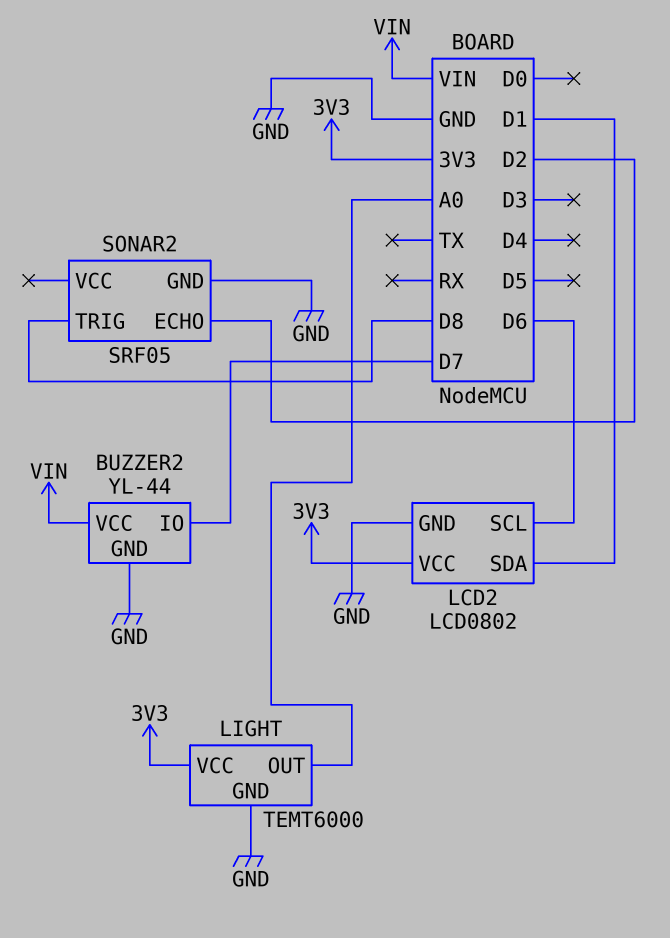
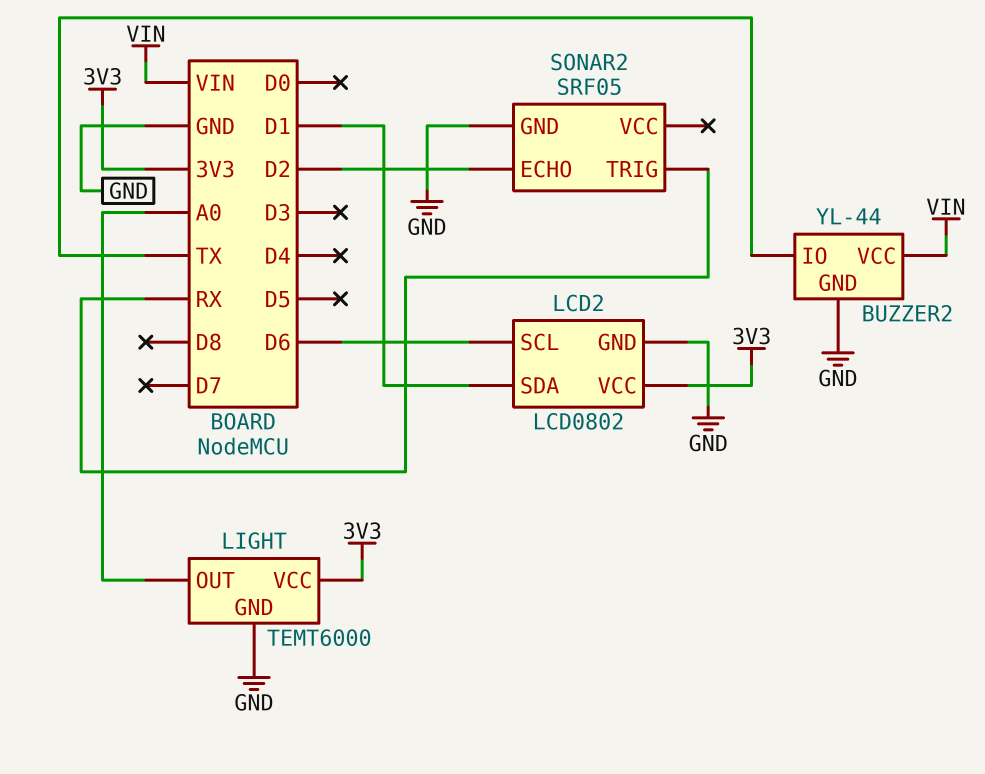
BUZZER2 pin IO: D7 -> TX
SONAR2 pin TRIG: D8 -> RX

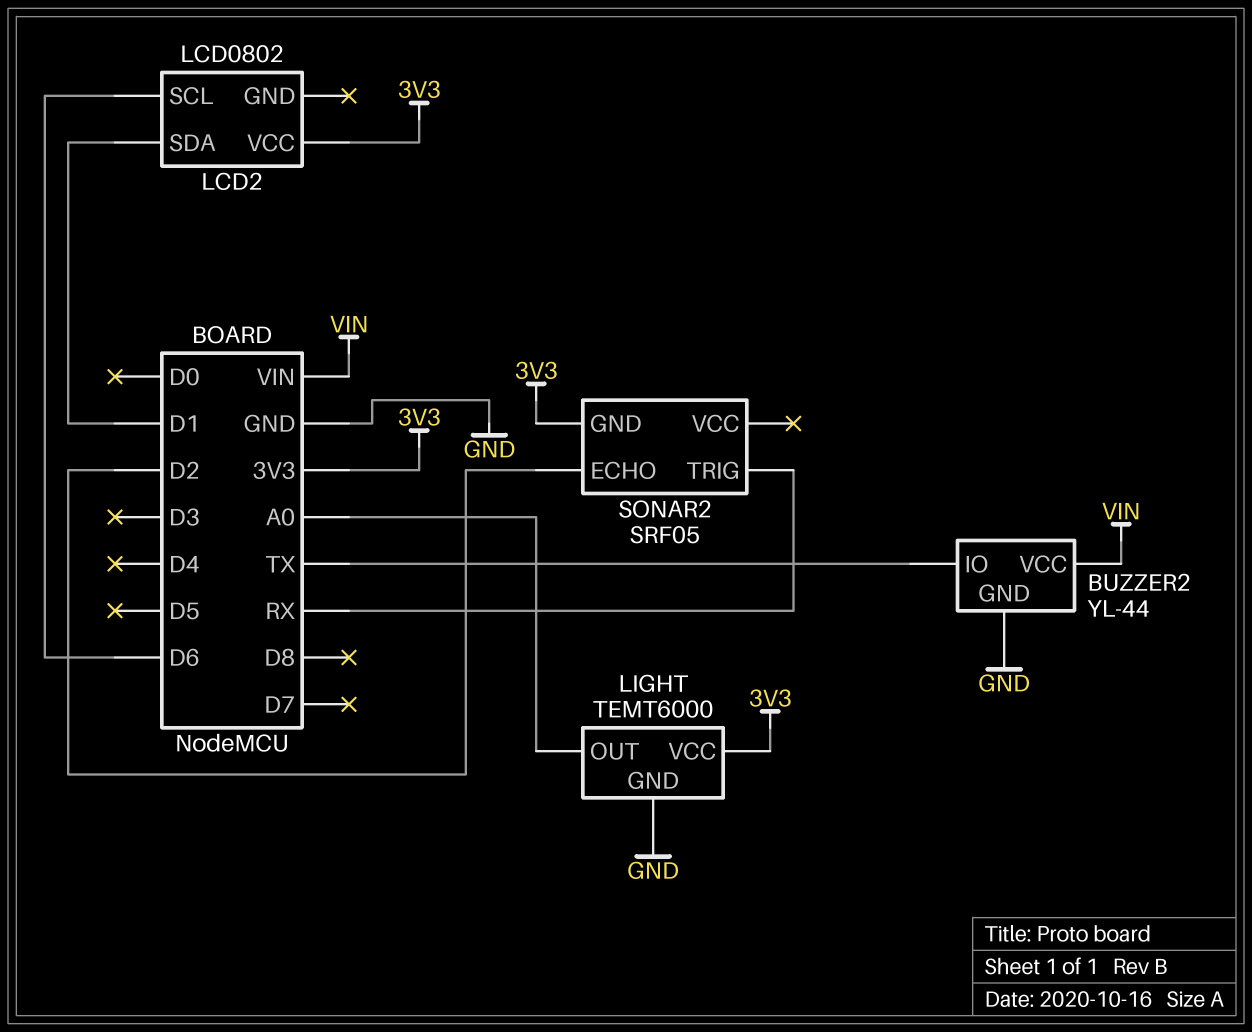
LCD2 pin GND: GND -> none
SONAR2 pin GND: GND -> 3V3

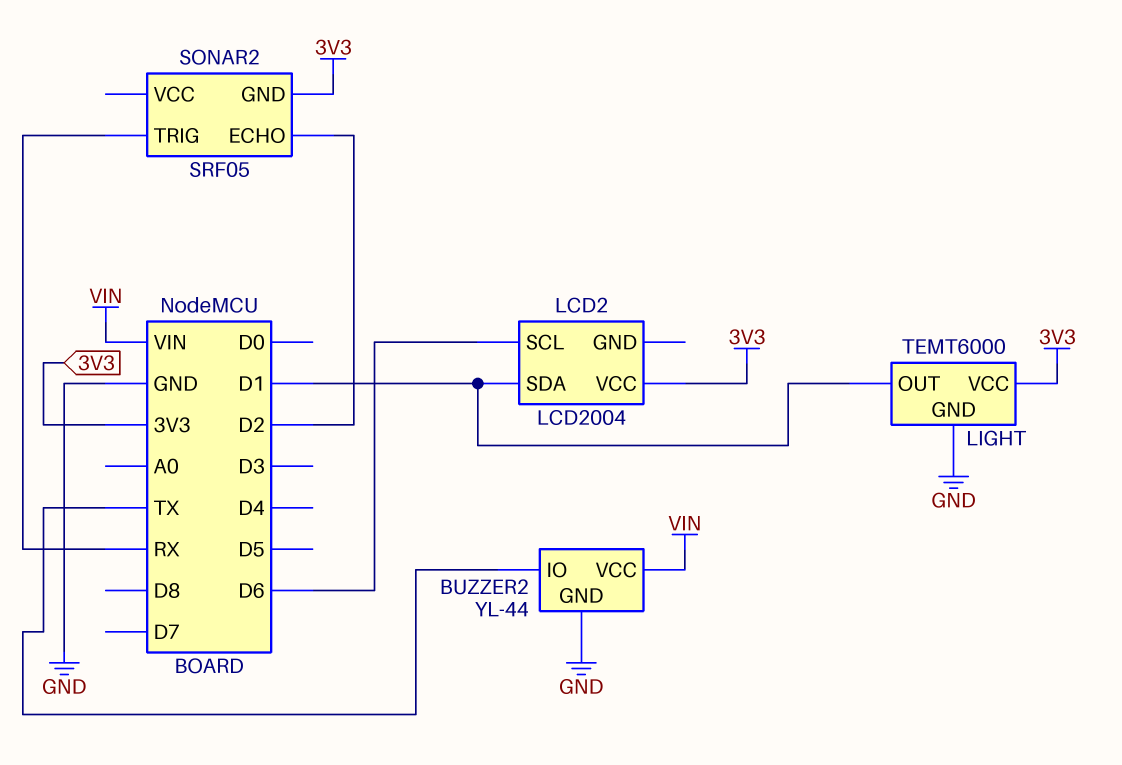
LCD2: LCD0802 -> LCD2004
LIGHT pin OUT: A0 -> D1

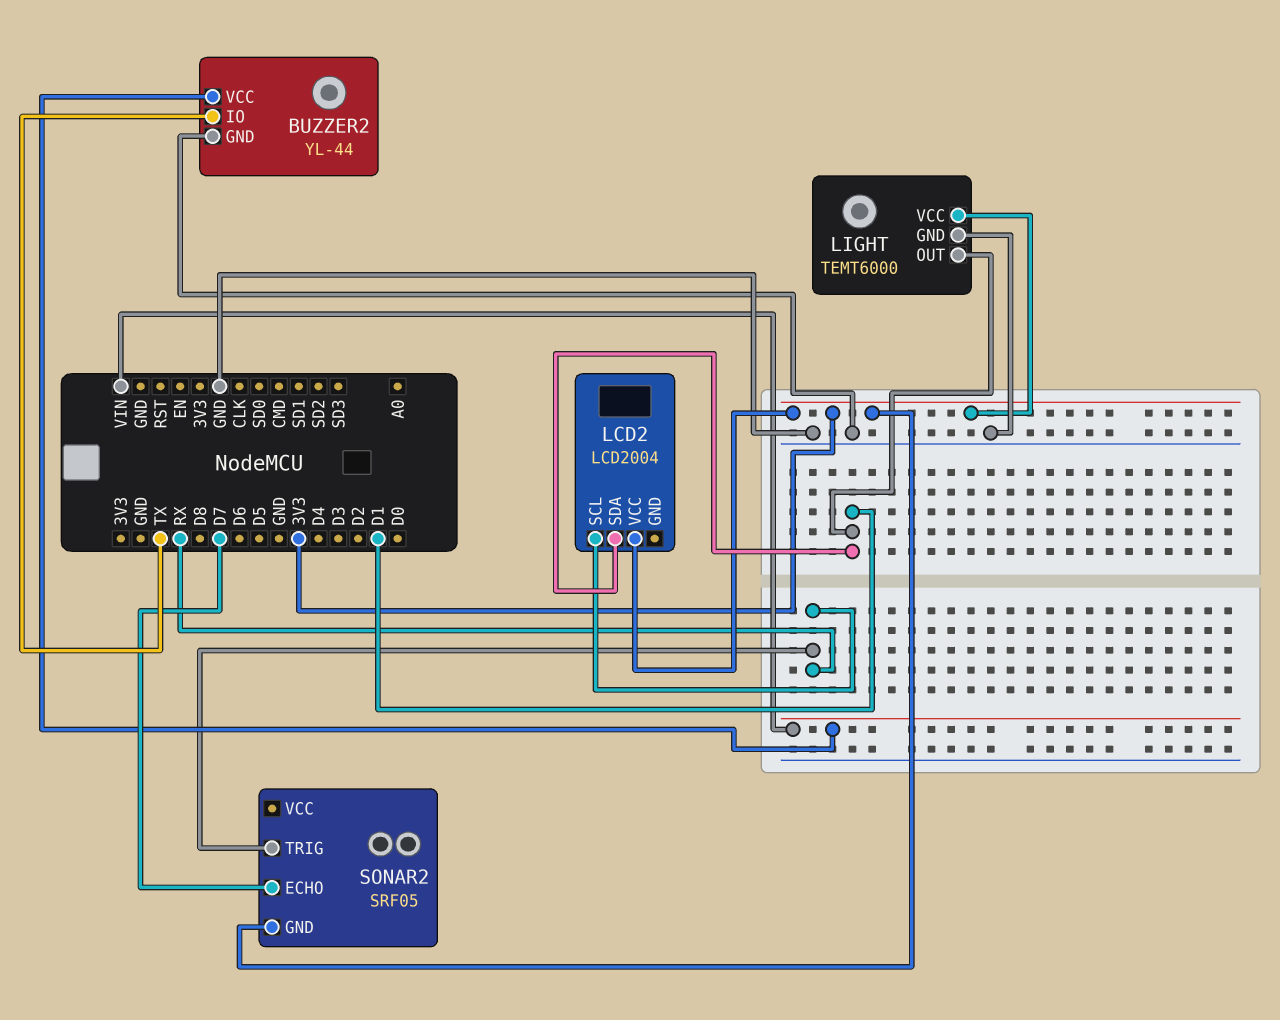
LCD2 pin SCL: D6 -> RX
SONAR2 pin ECHO: D2 -> D7

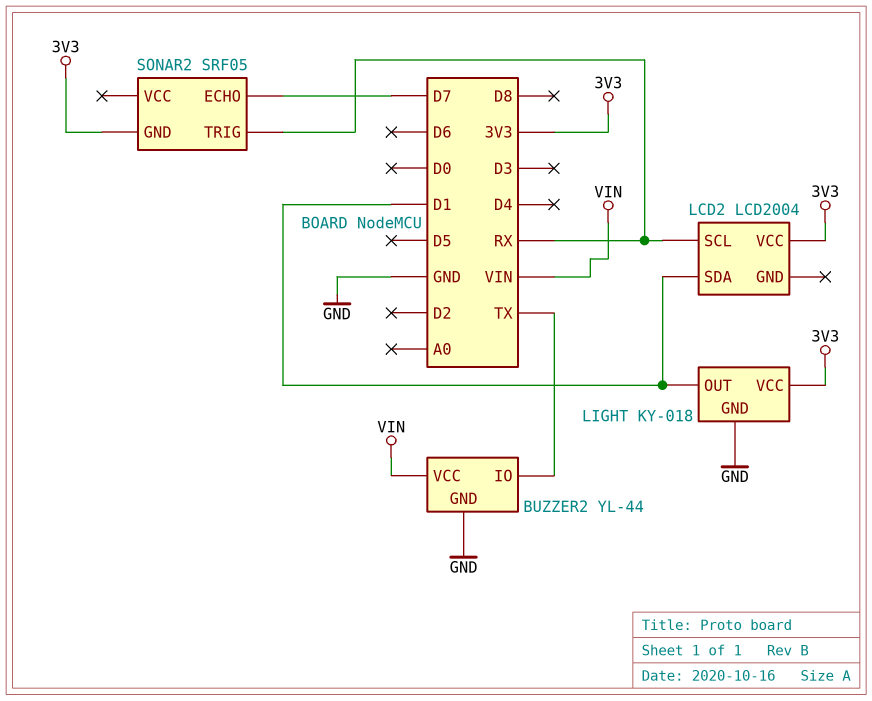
LIGHT: TEMT6000 -> KY-018

